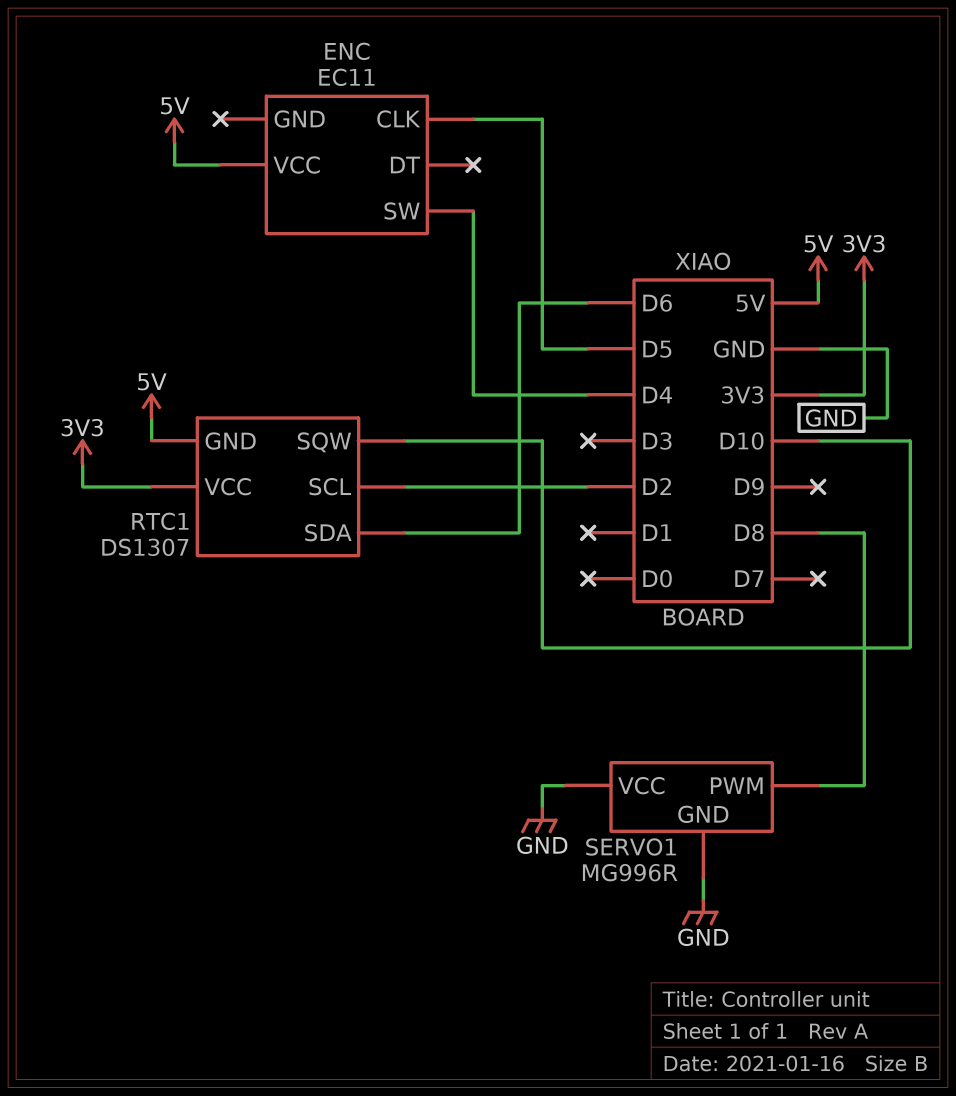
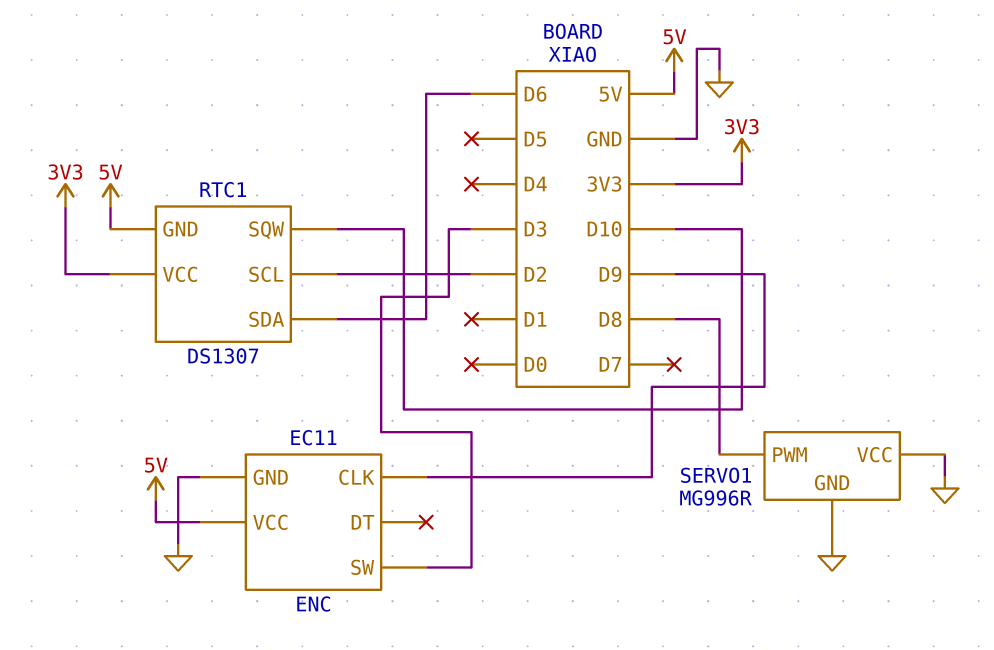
ENC pin CLK: D5 -> D9
ENC pin GND: none -> GND
ENC pin SW: D4 -> D3

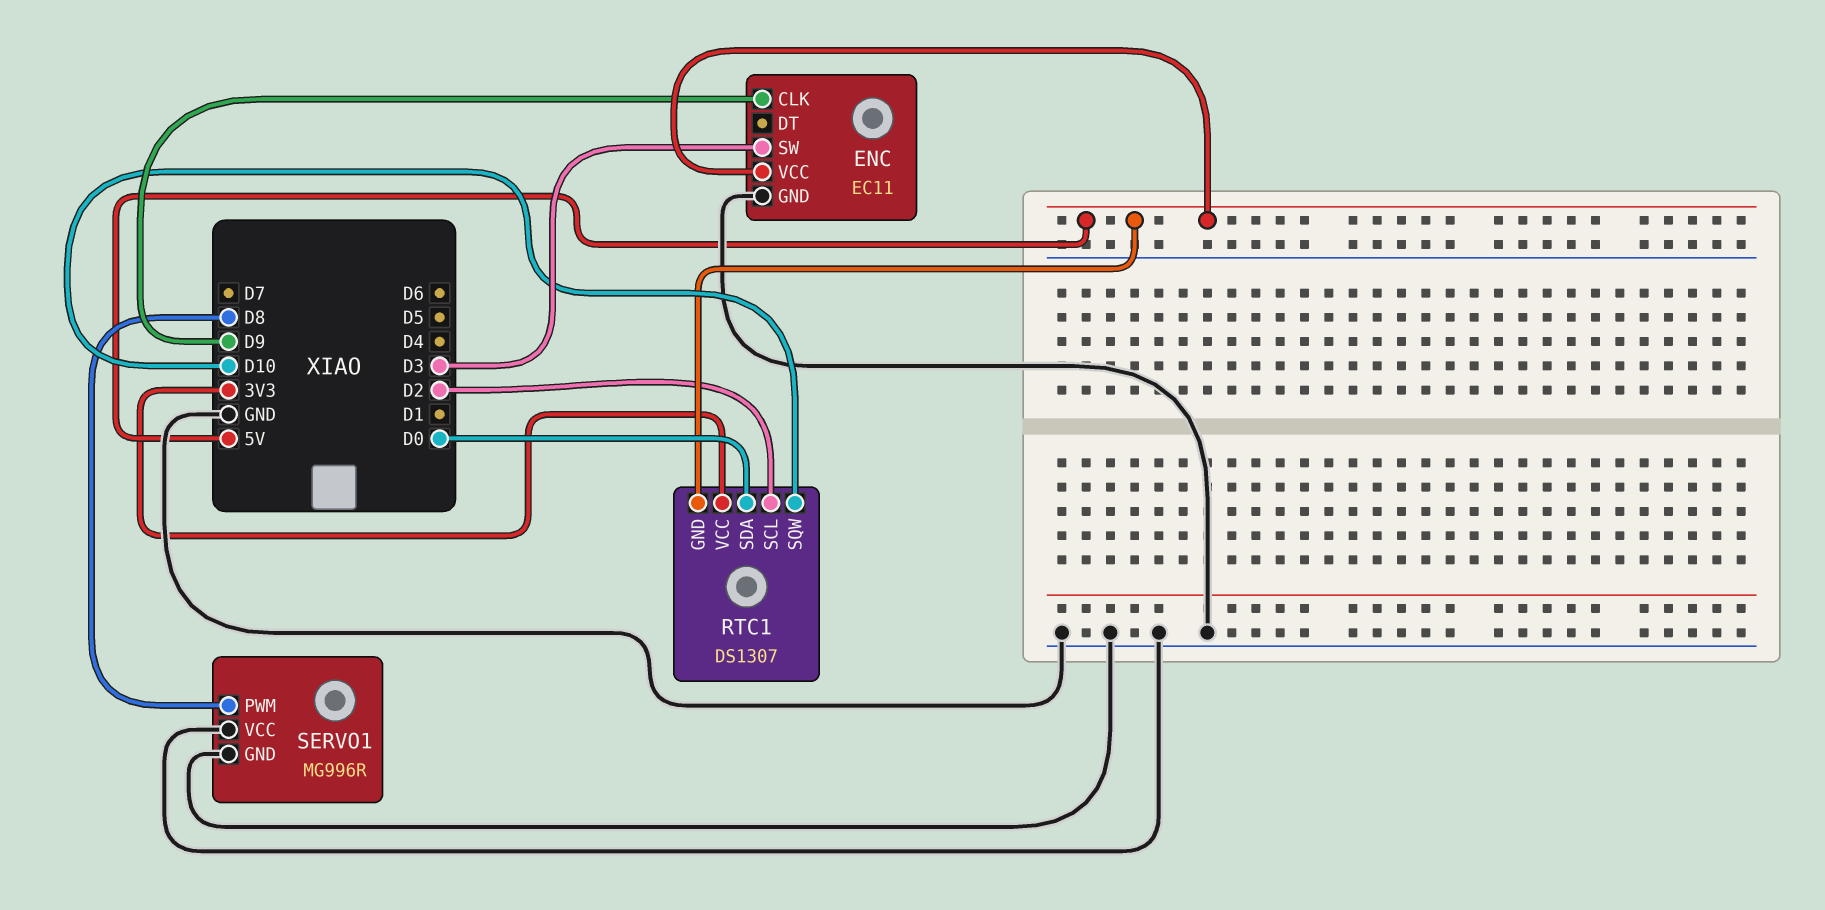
RTC1 pin SDA: D6 -> D0

